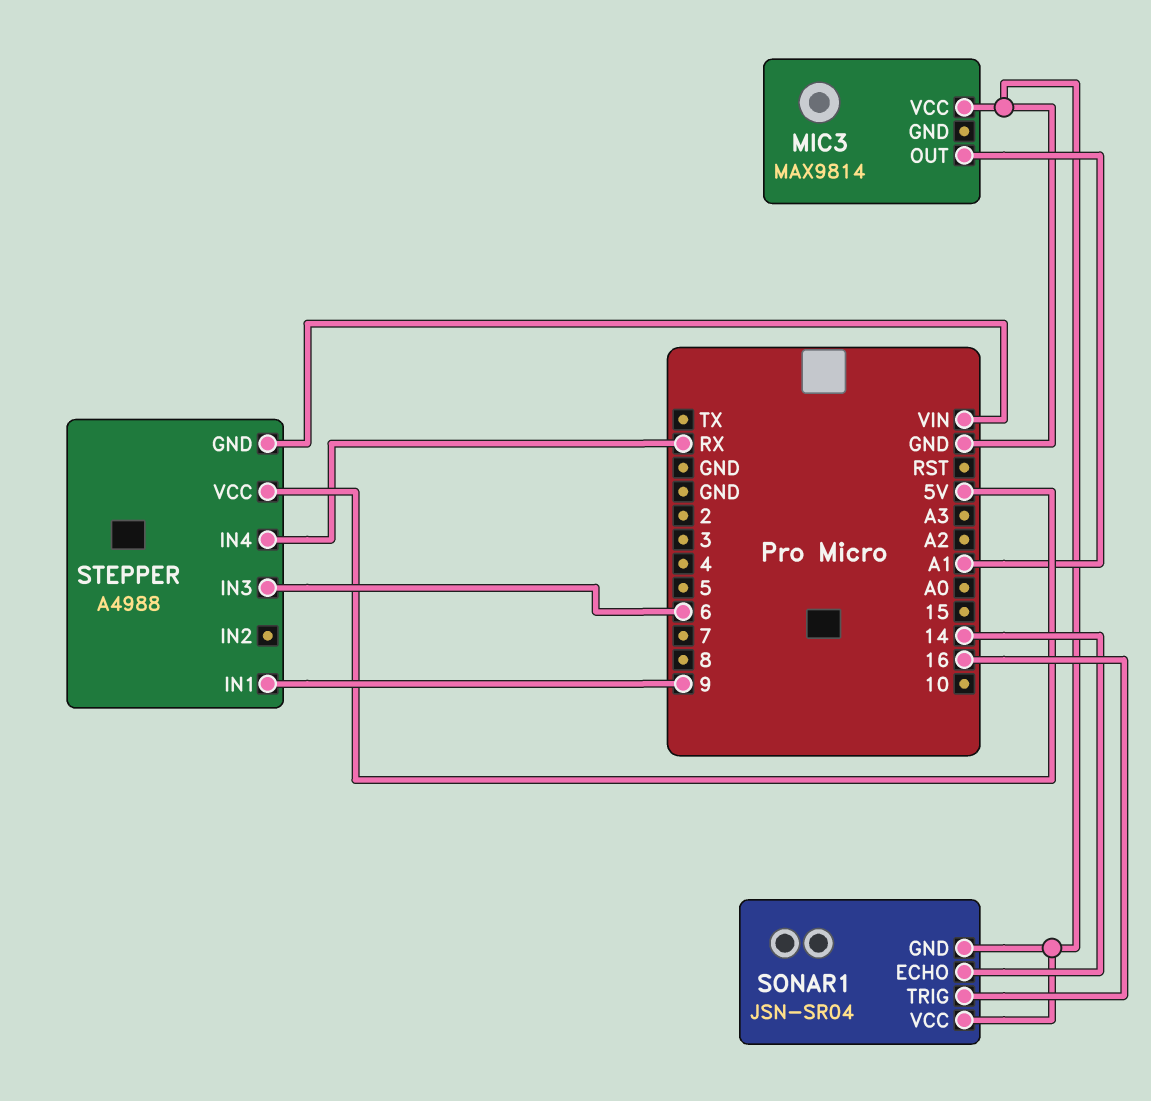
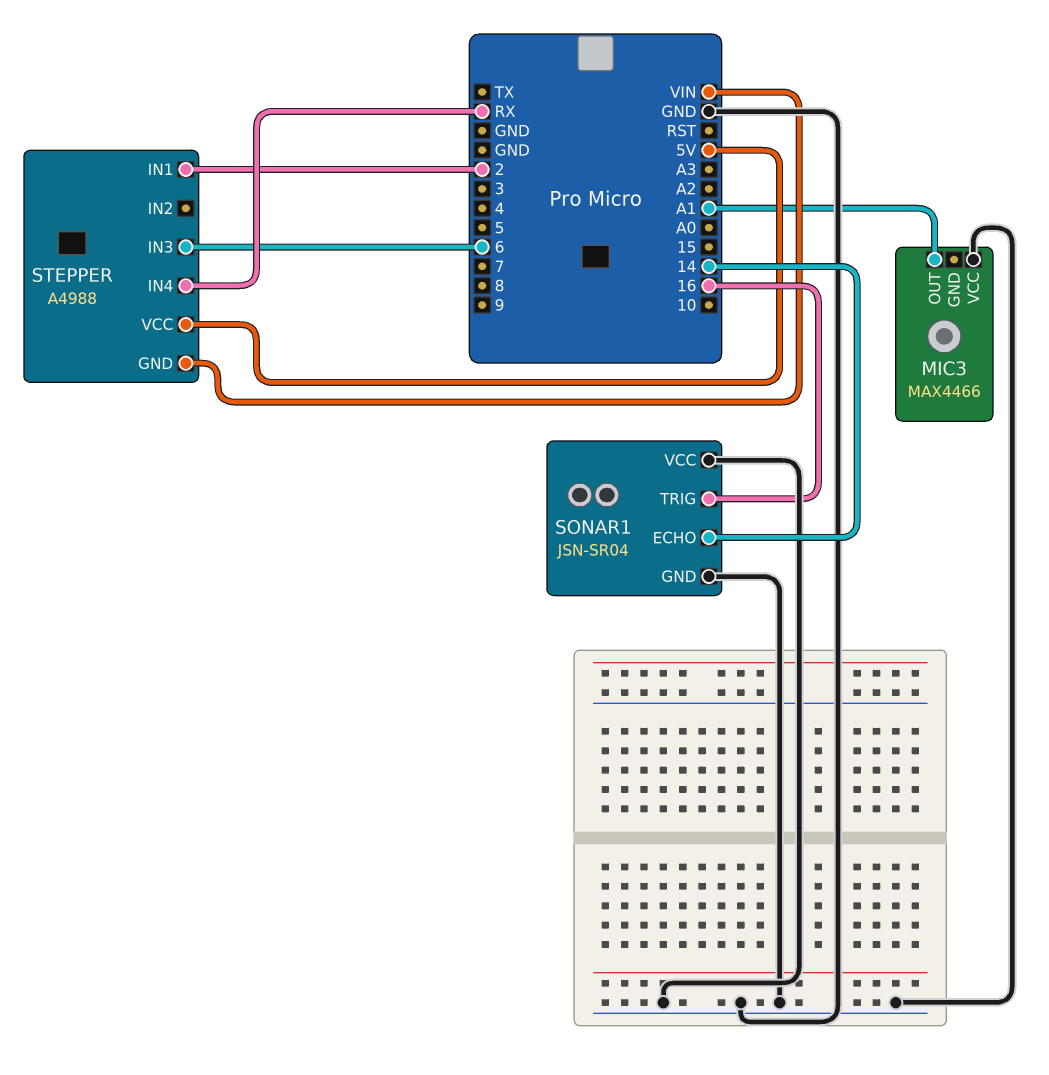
MIC3: MAX9814 -> MAX4466
STEPPER pin IN1: 9 -> 2

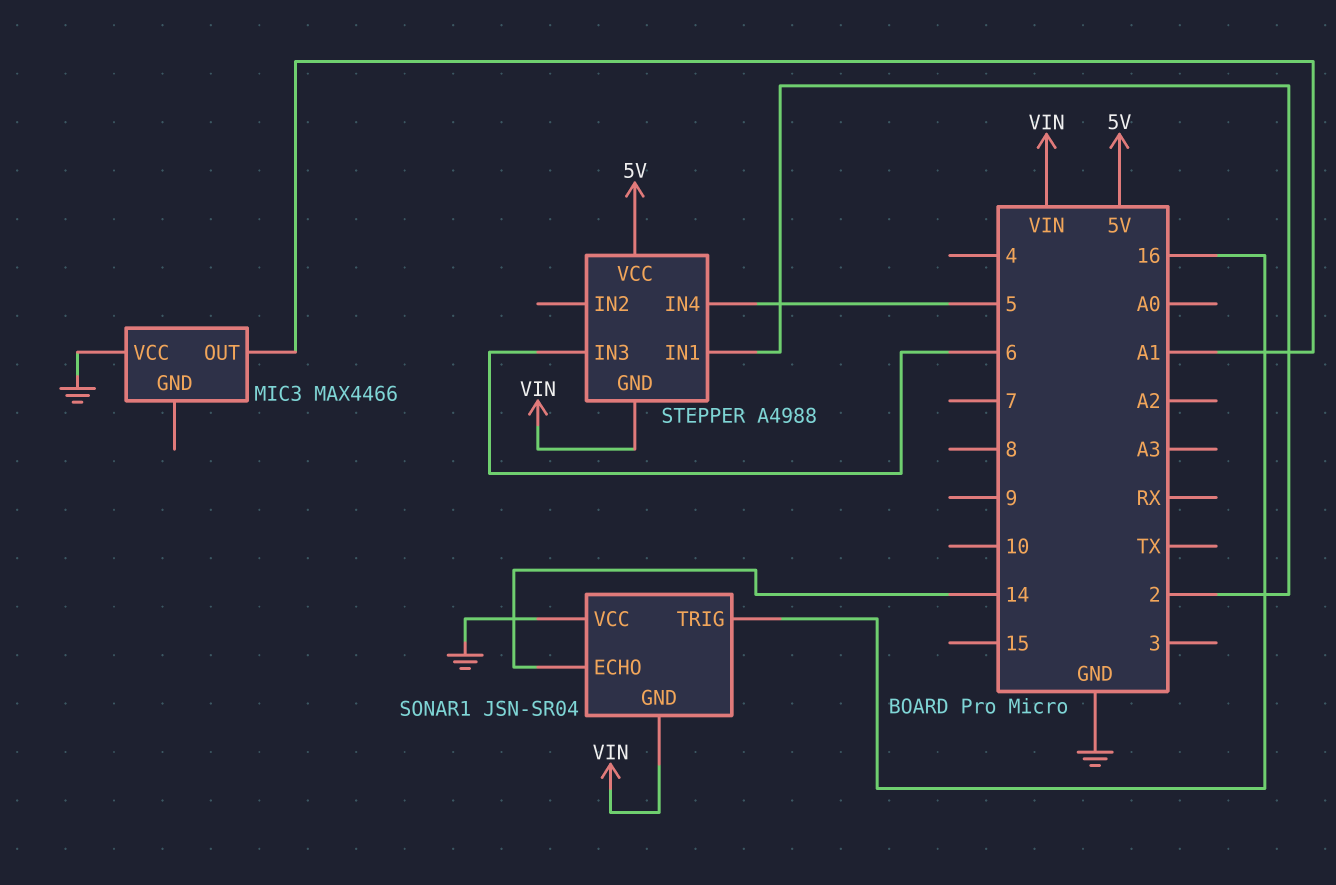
SONAR1 pin GND: GND -> VIN
STEPPER pin IN4: RX -> 5

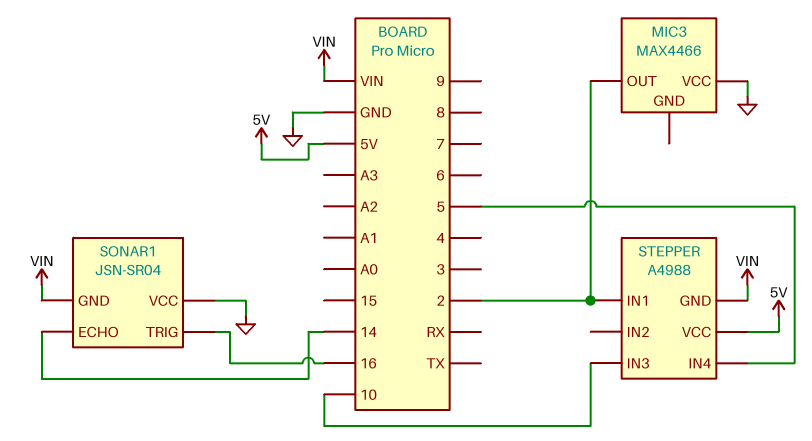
MIC3 pin OUT: A1 -> 2
STEPPER pin IN3: 6 -> 10

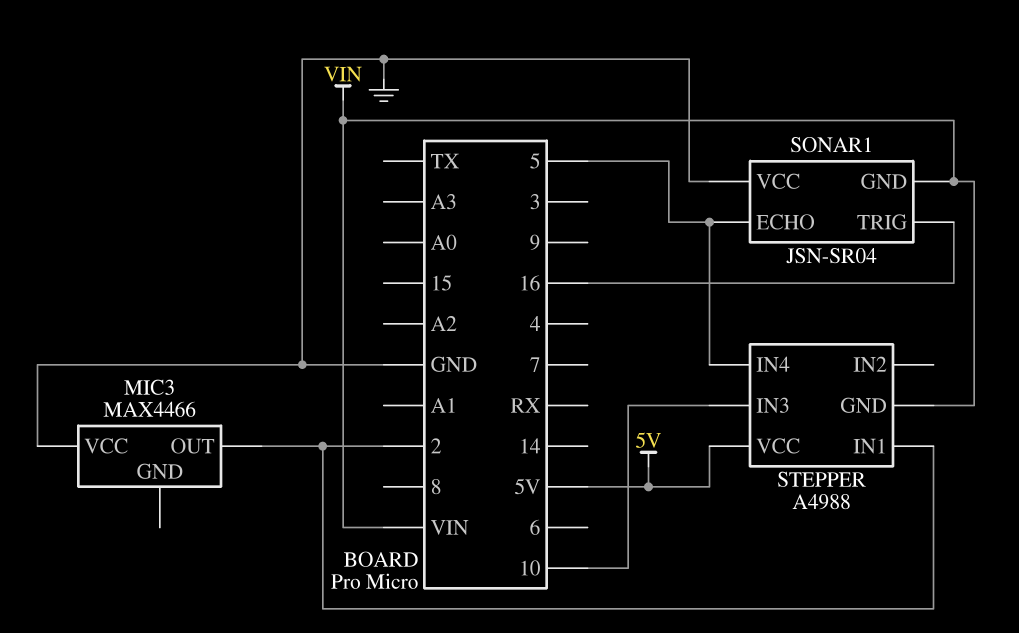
SONAR1 pin ECHO: 14 -> 5

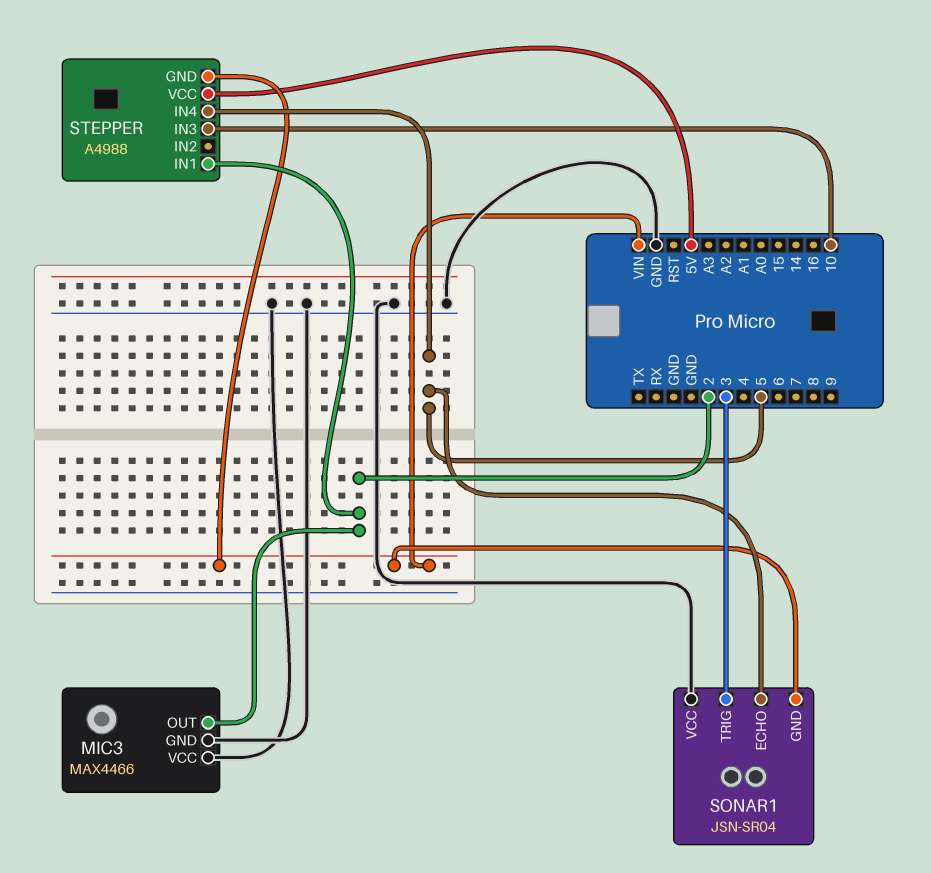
MIC3 pin GND: none -> GND
SONAR1 pin TRIG: 16 -> 3

